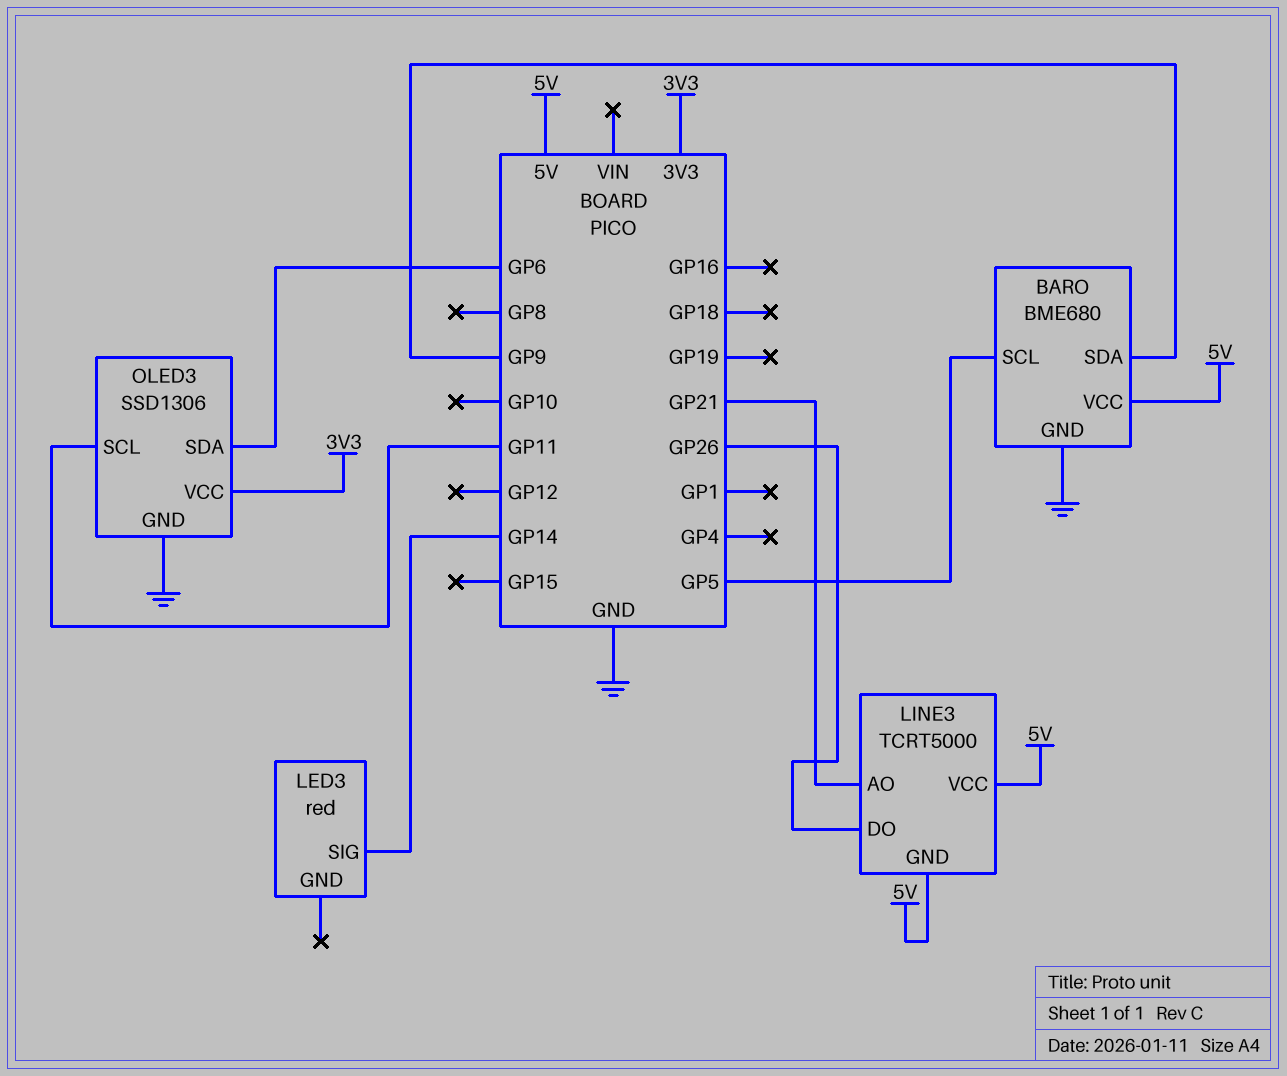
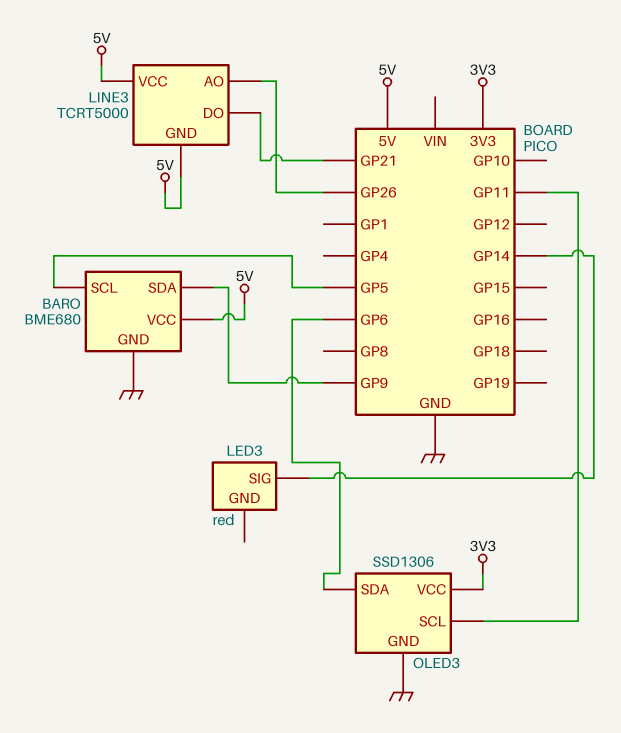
LINE3 pin AO: GP21 -> GP26
LINE3 pin DO: GP26 -> GP21

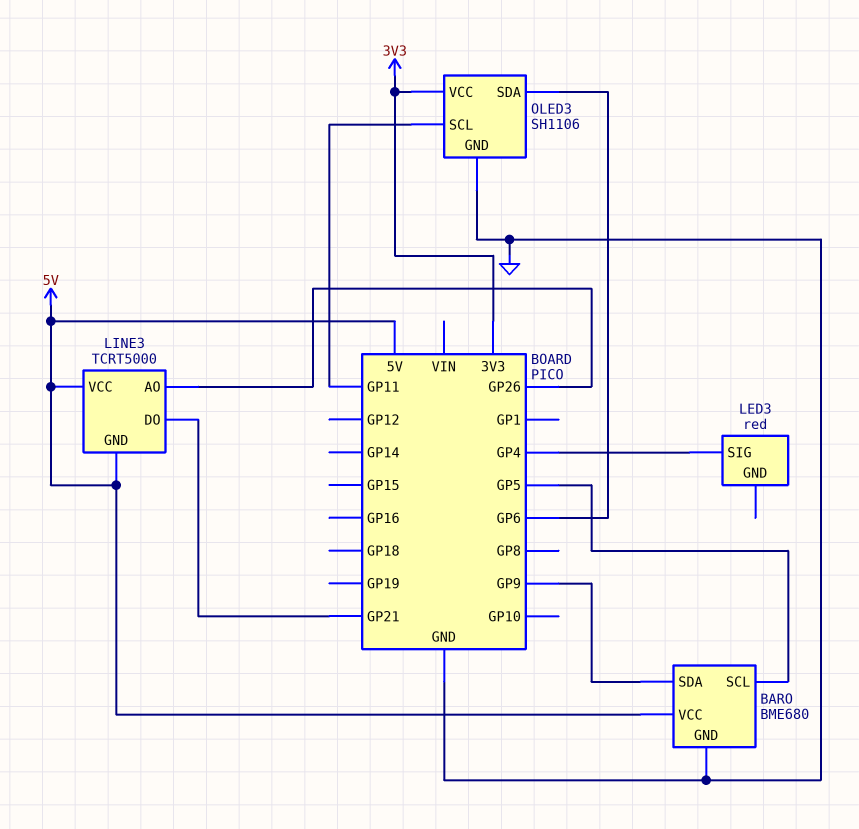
LED3 pin SIG: GP14 -> GP4
OLED3: SSD1306 -> SH1106

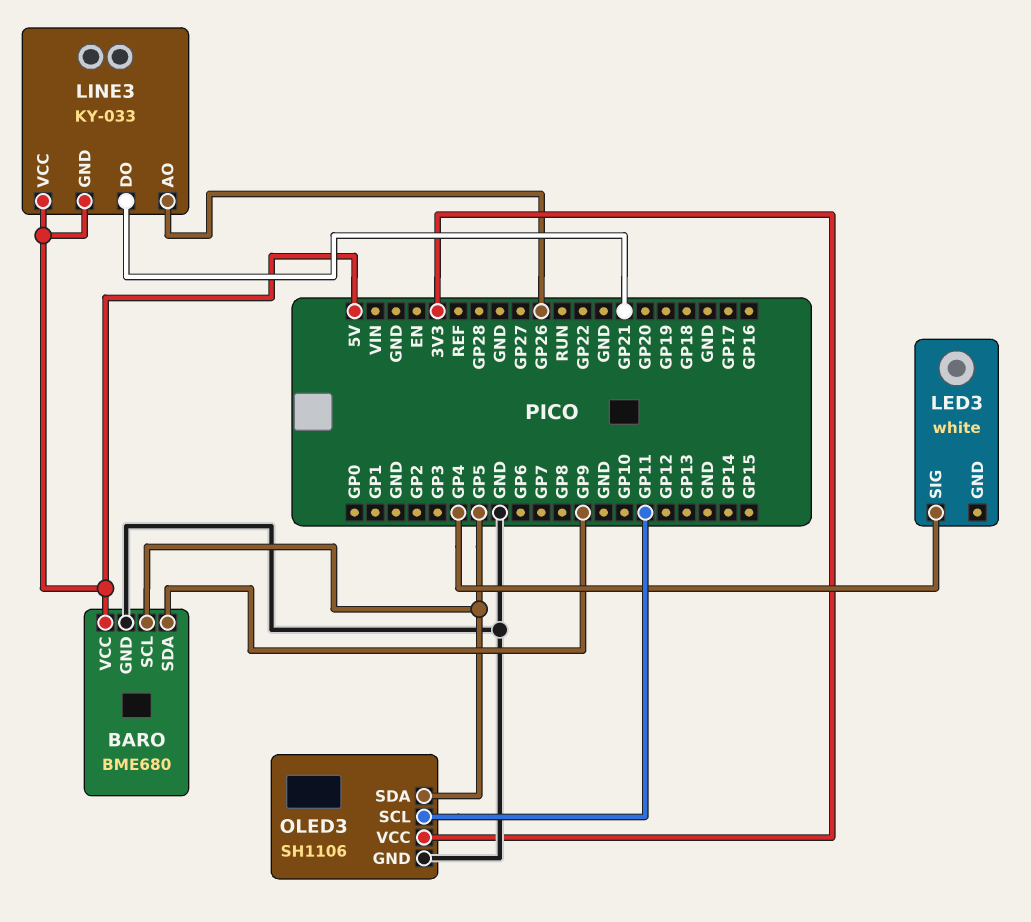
LED3: red -> white
LINE3: TCRT5000 -> KY-033
OLED3 pin SDA: GP6 -> GP5

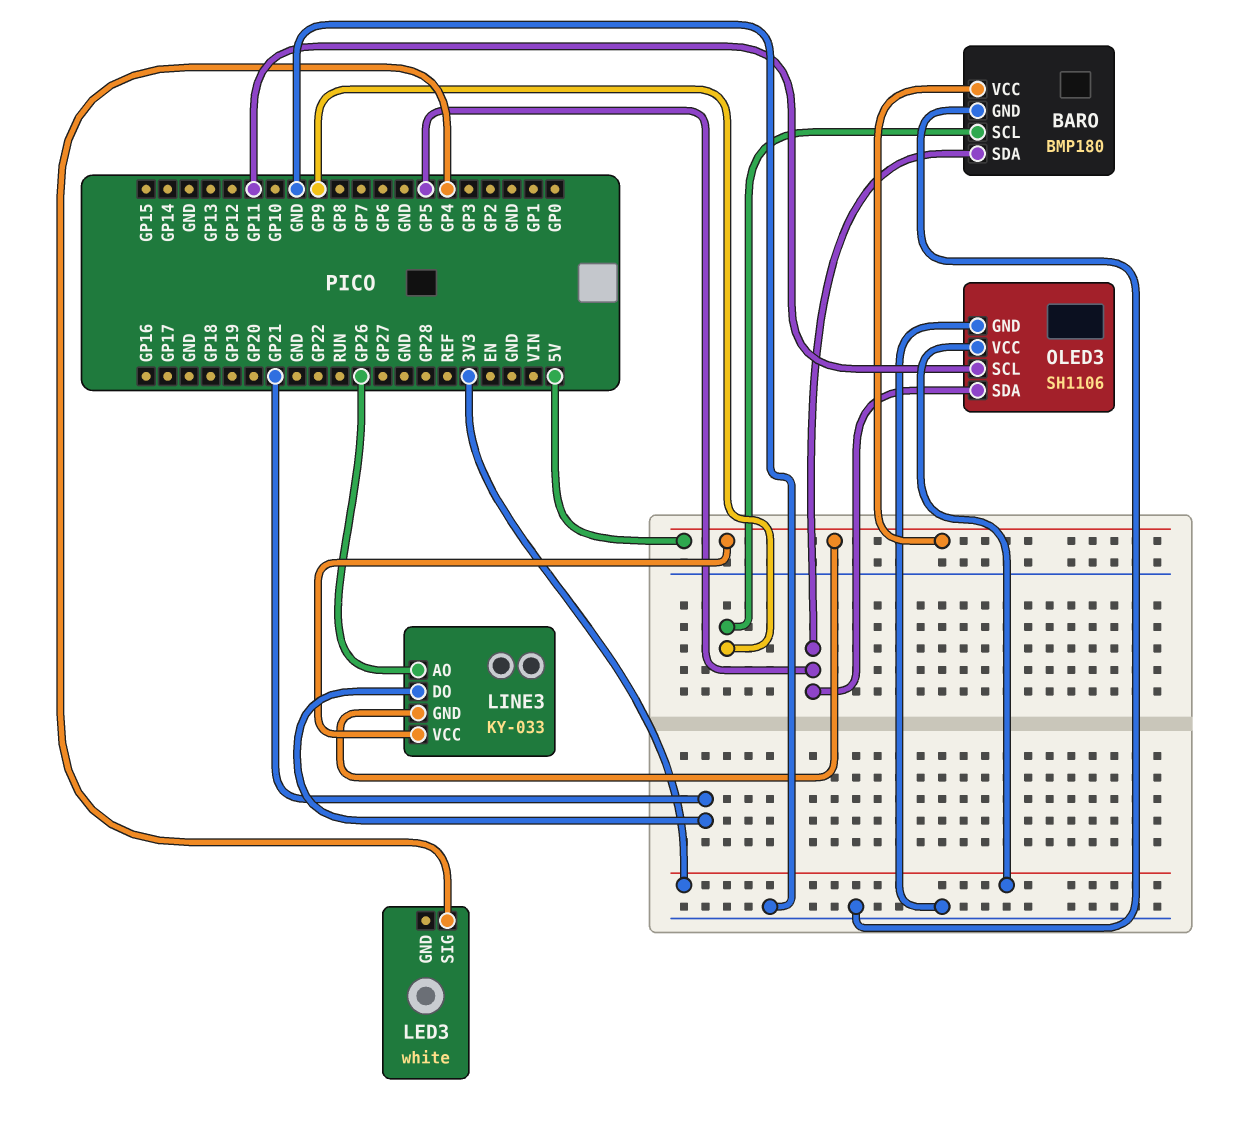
BARO: BME680 -> BMP180
BARO pin SCL: GP5 -> GP9
BARO pin SDA: GP9 -> GP5

